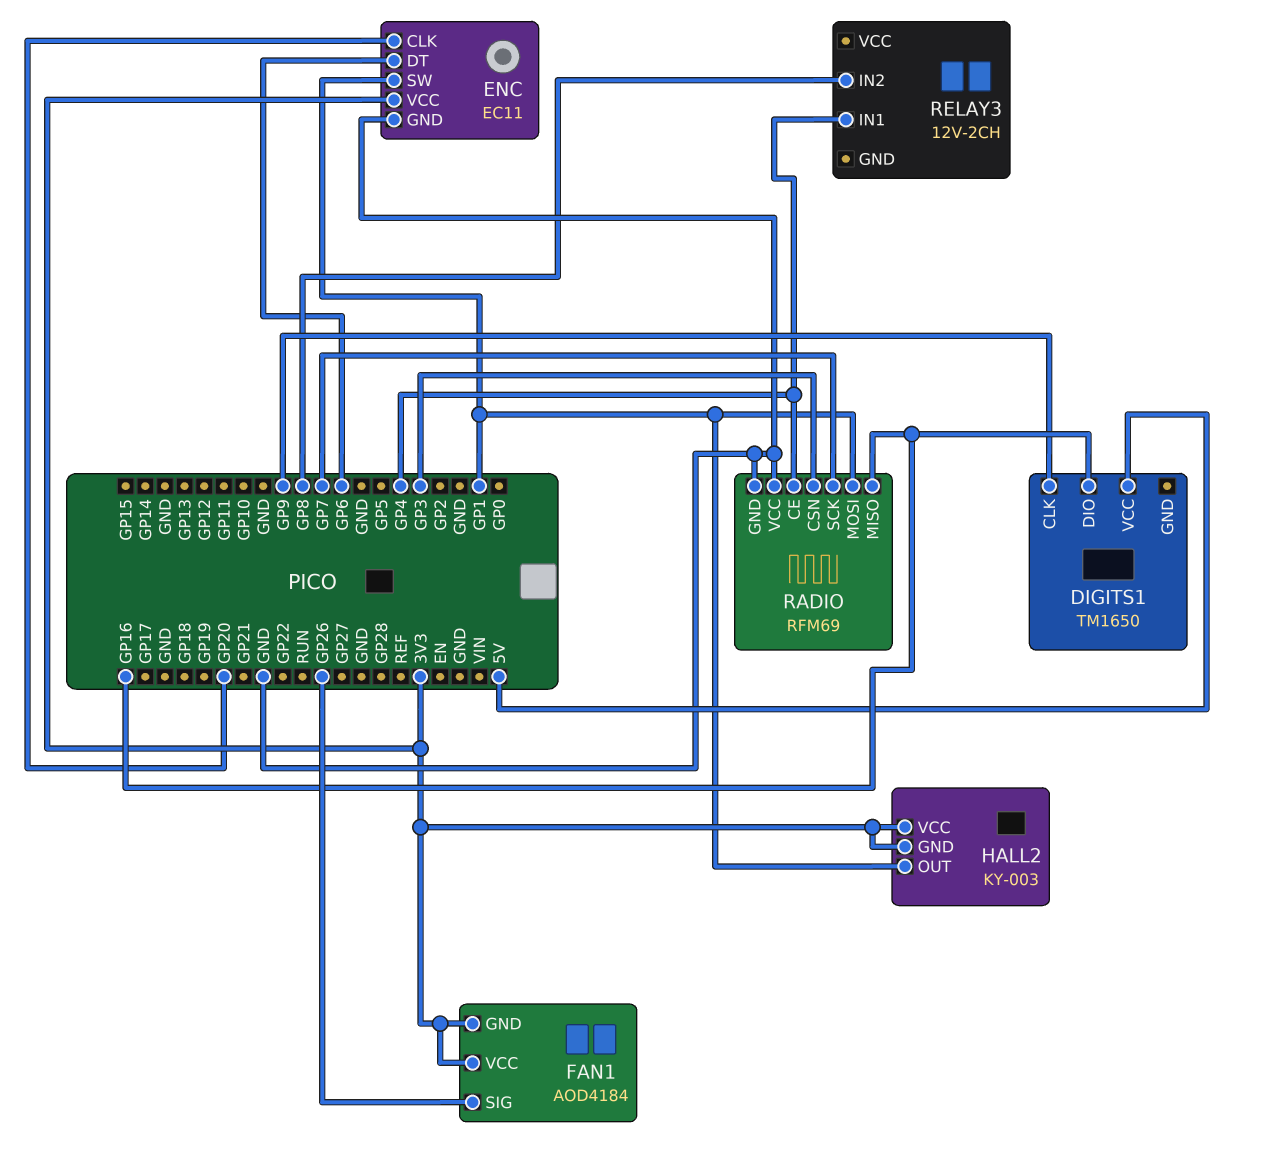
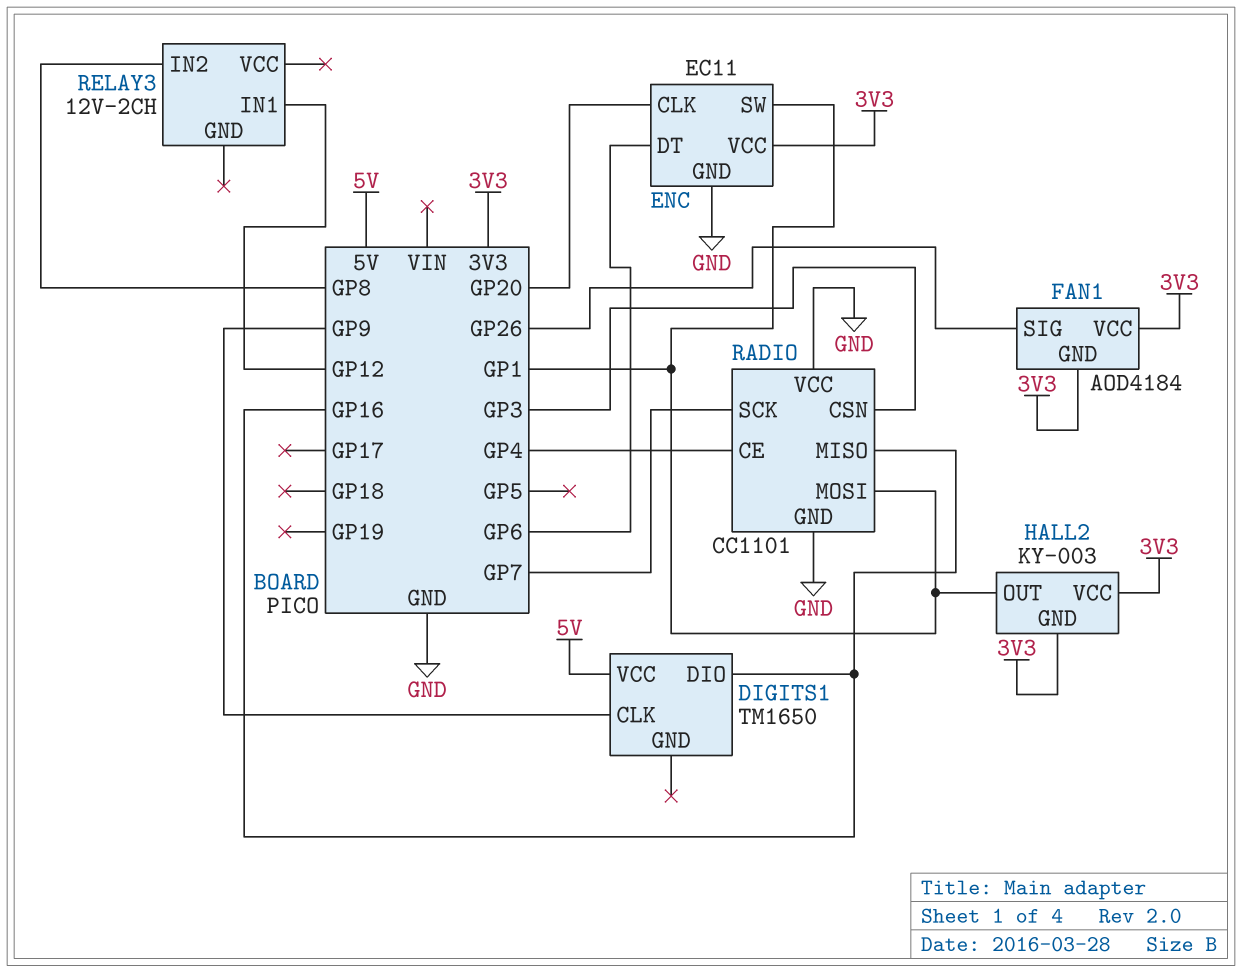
RADIO: RFM69 -> CC1101
RELAY3 pin IN1: GP4 -> GP12

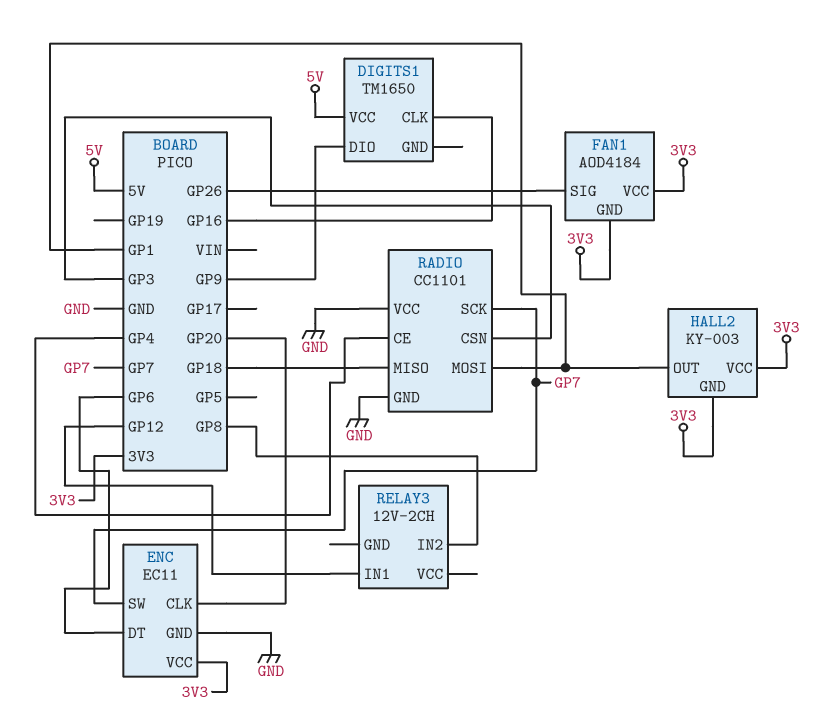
DIGITS1 pin CLK: GP9 -> GP16
DIGITS1 pin DIO: GP16 -> GP9
ENC pin SW: GP1 -> GP7
RADIO pin MISO: GP16 -> GP18

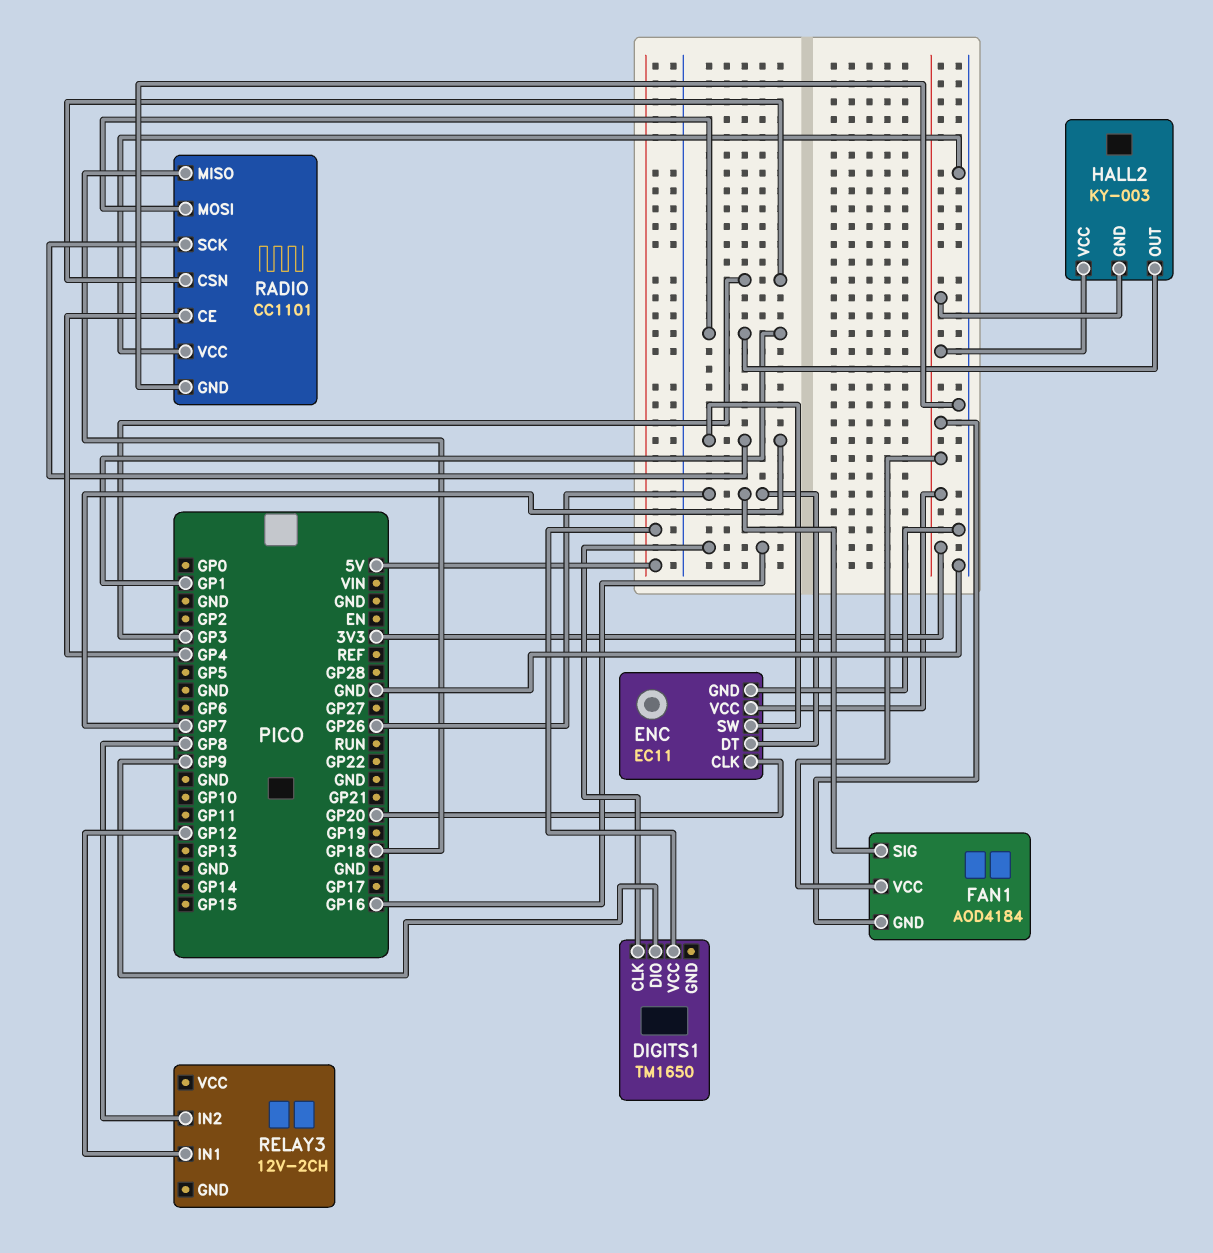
ENC pin DT: GP6 -> GP26

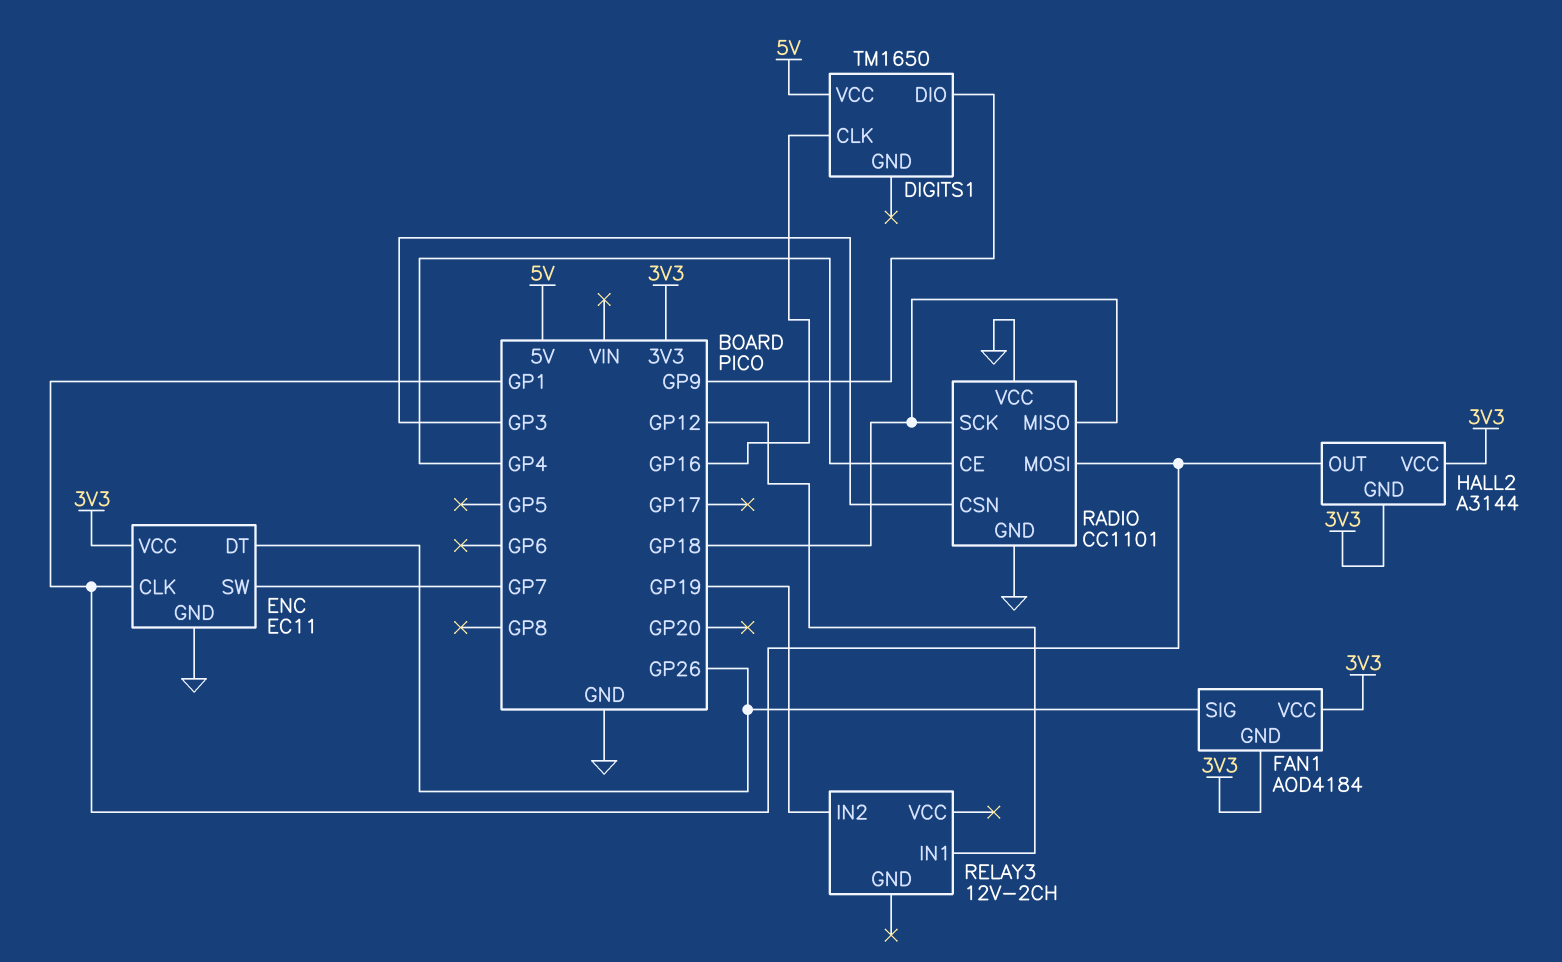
ENC pin CLK: GP20 -> GP1
HALL2: KY-003 -> A3144
RADIO pin SCK: GP7 -> GP18
RELAY3 pin IN2: GP8 -> GP19

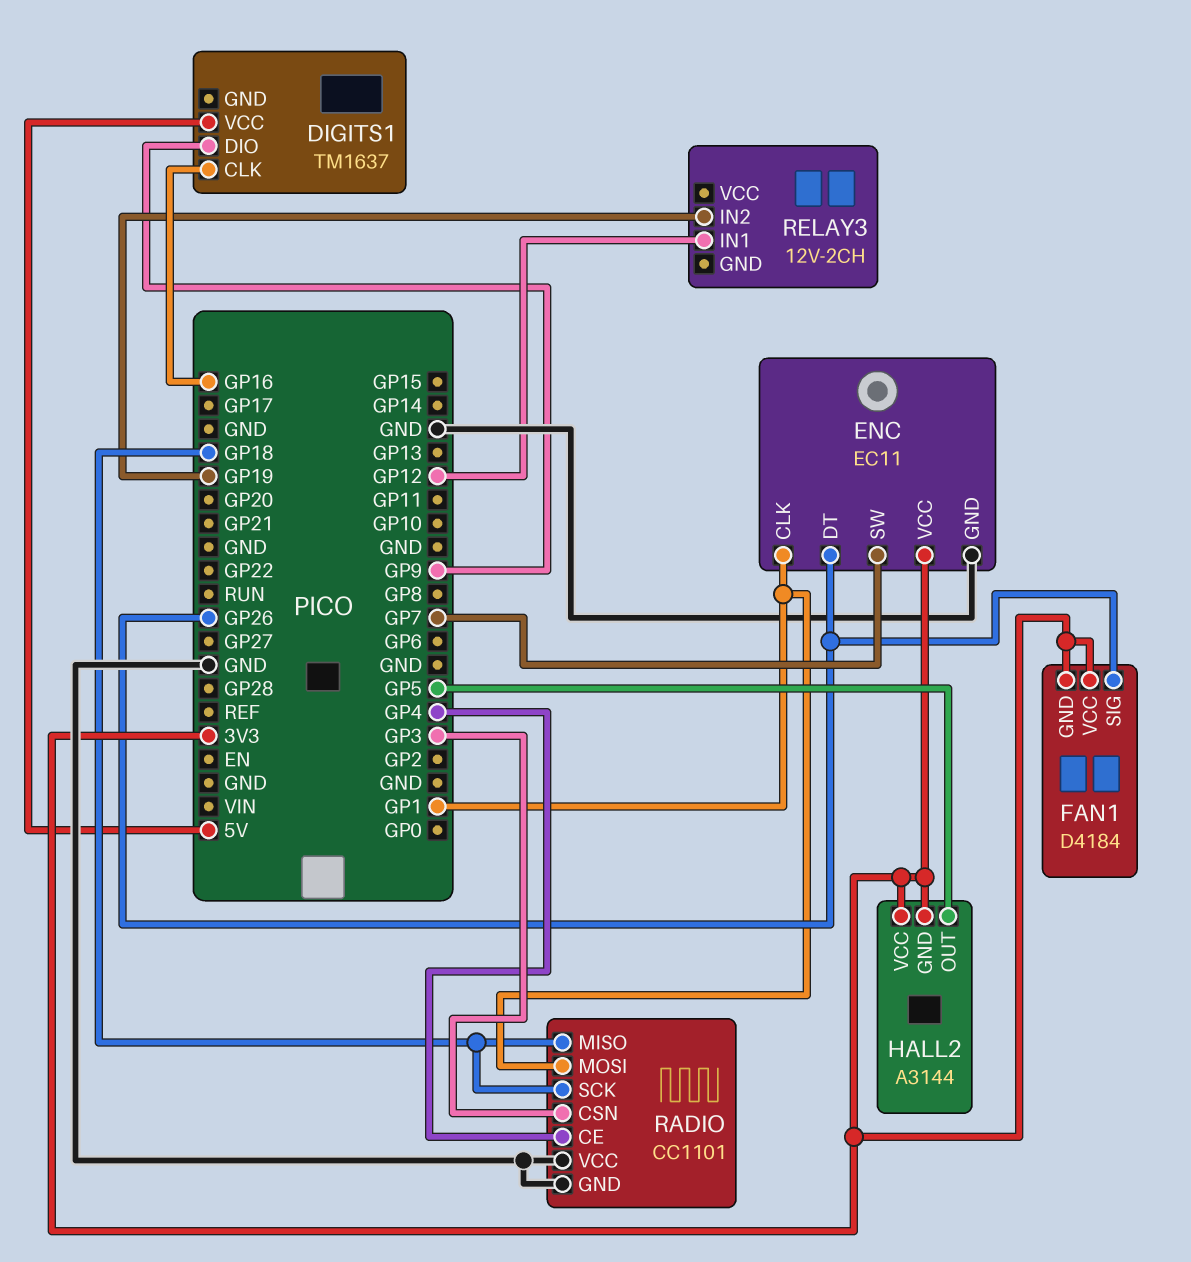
DIGITS1: TM1650 -> TM1637
FAN1: AOD4184 -> D4184
HALL2 pin OUT: GP1 -> GP5

